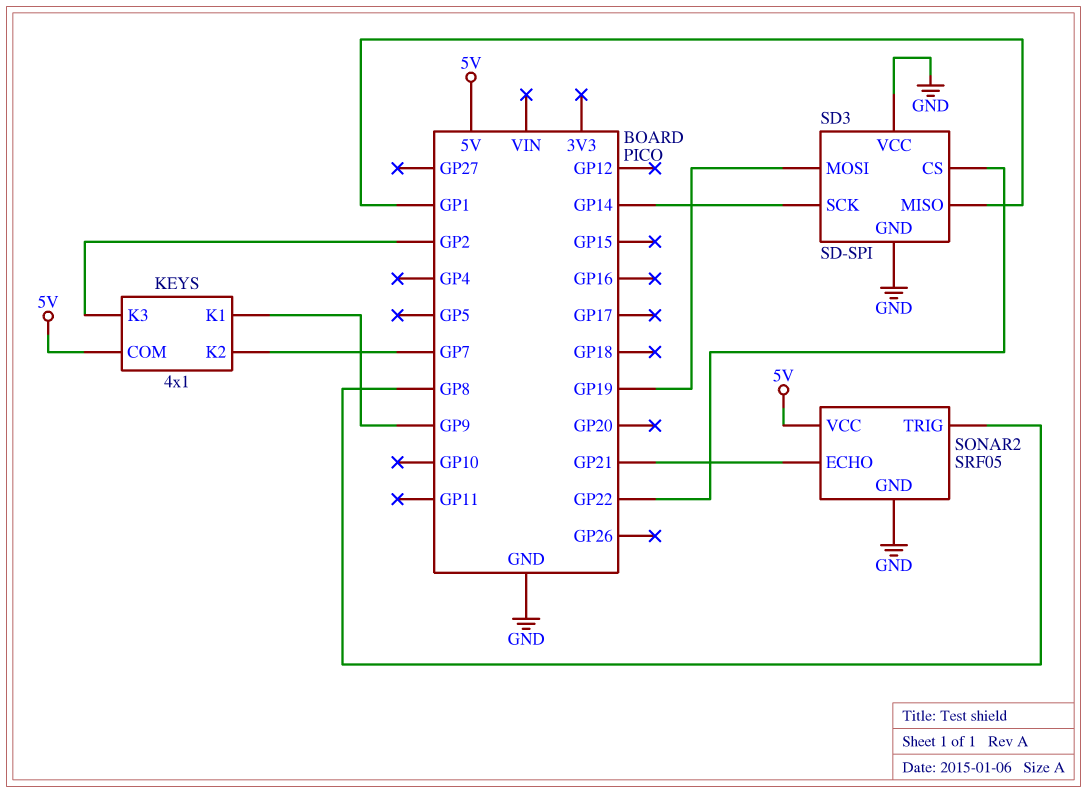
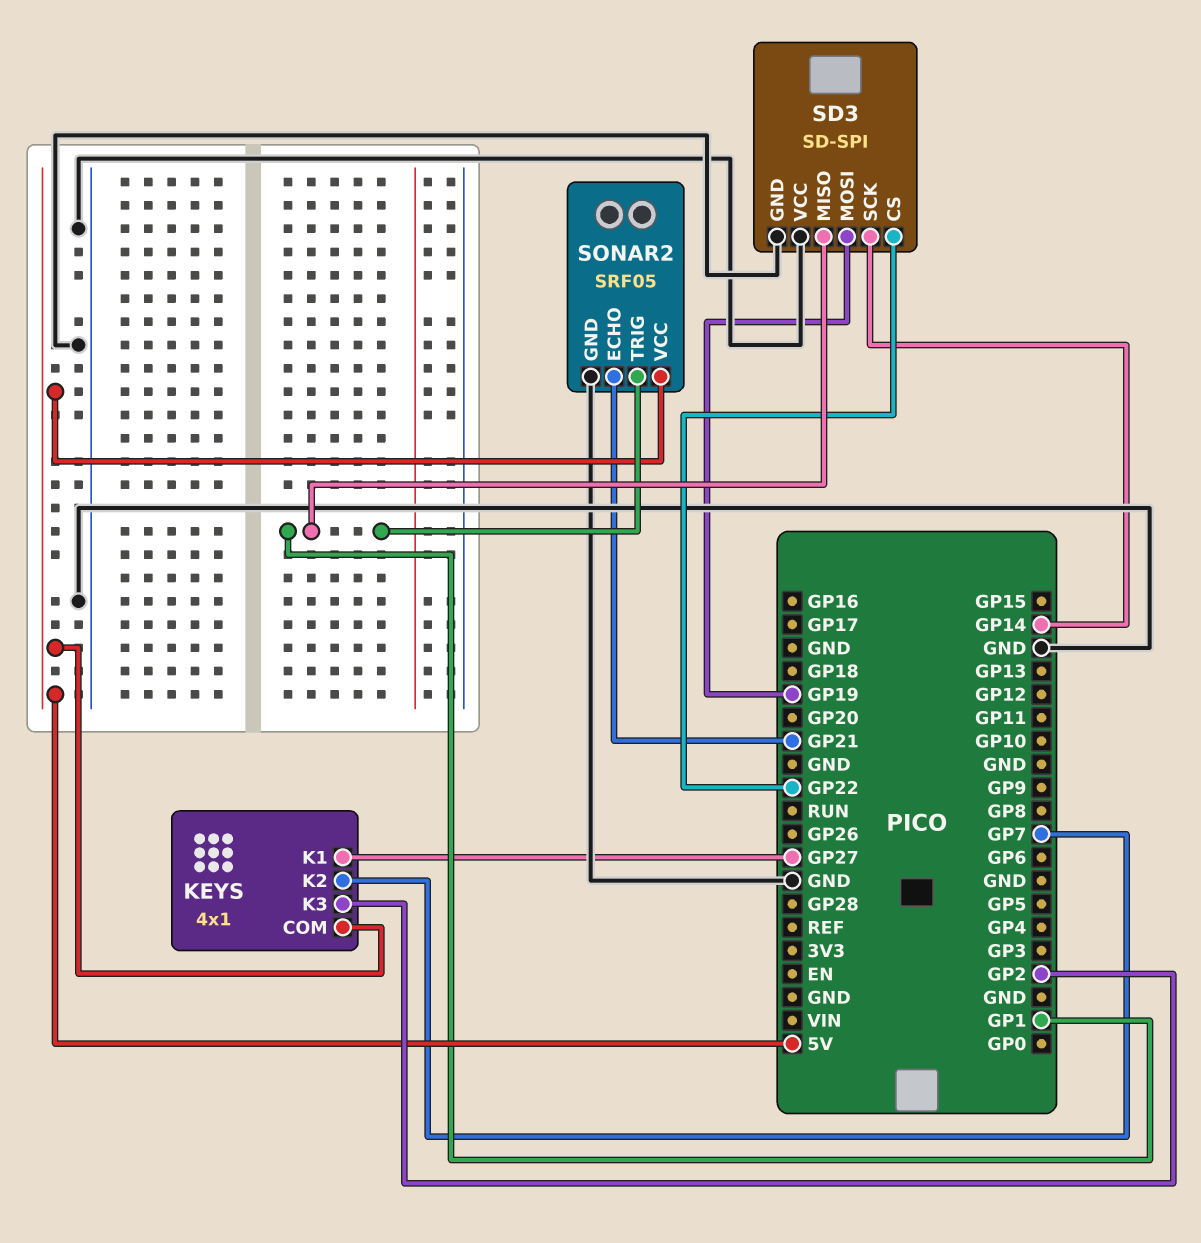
KEYS pin K1: GP9 -> GP27
SONAR2 pin TRIG: GP8 -> GP1

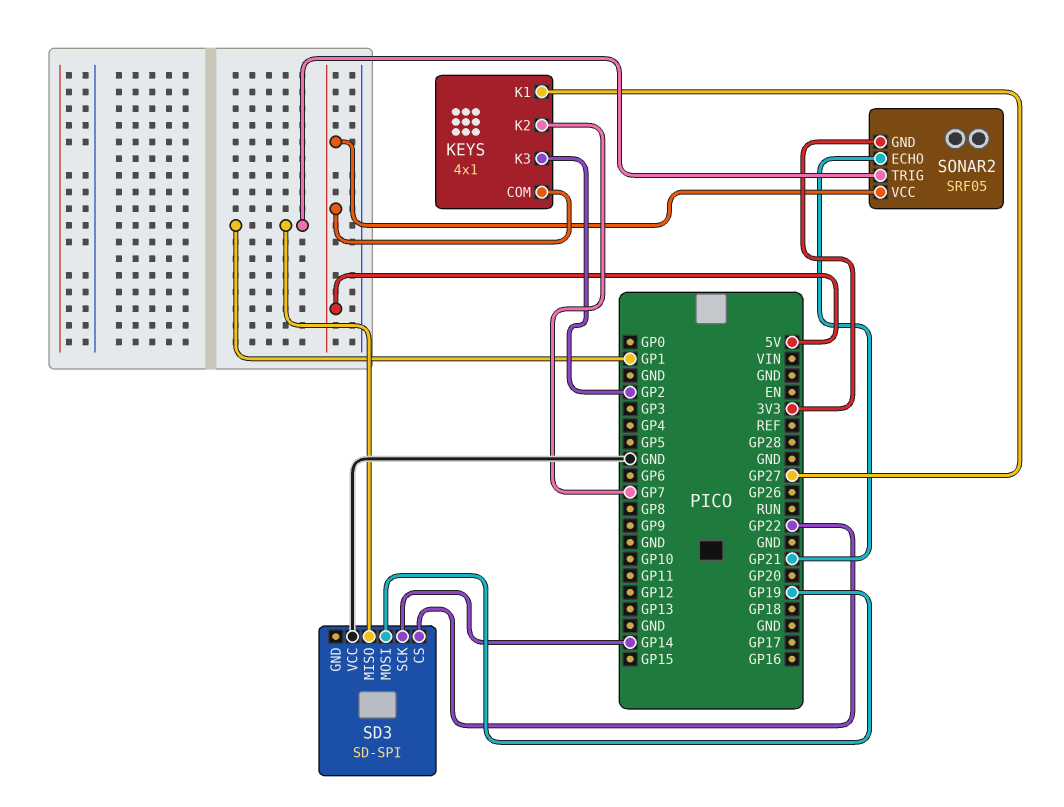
SD3 pin GND: GND -> none
SONAR2 pin GND: GND -> 3V3

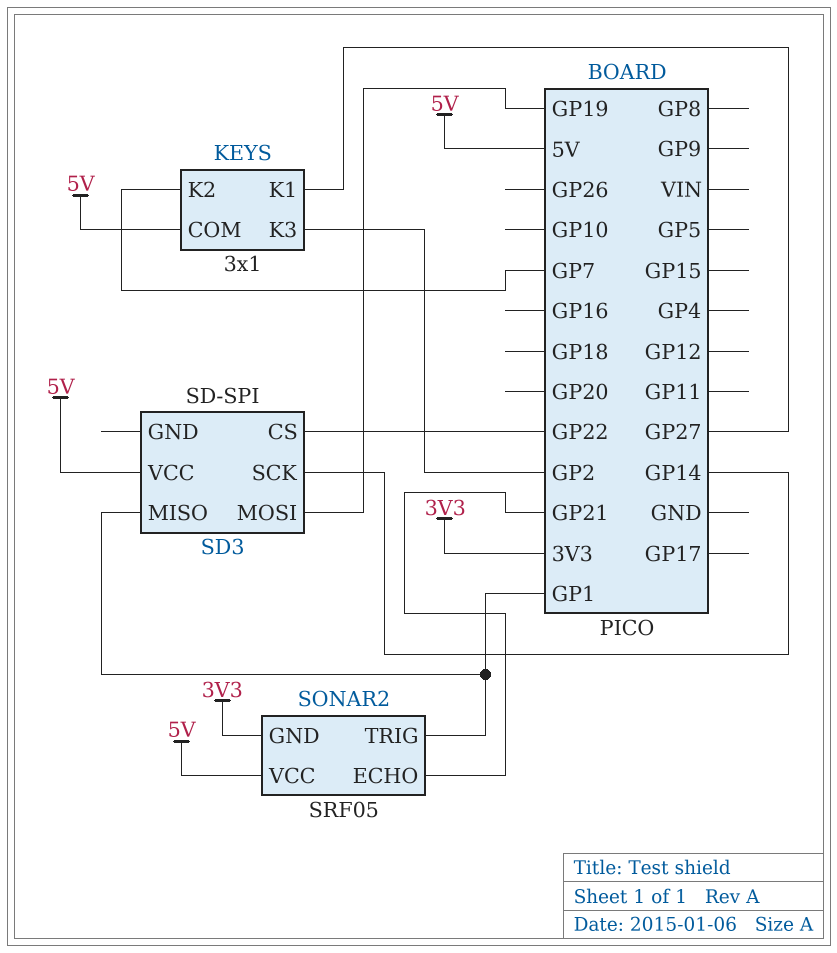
KEYS: 4x1 -> 3x1
SD3 pin VCC: GND -> 5V

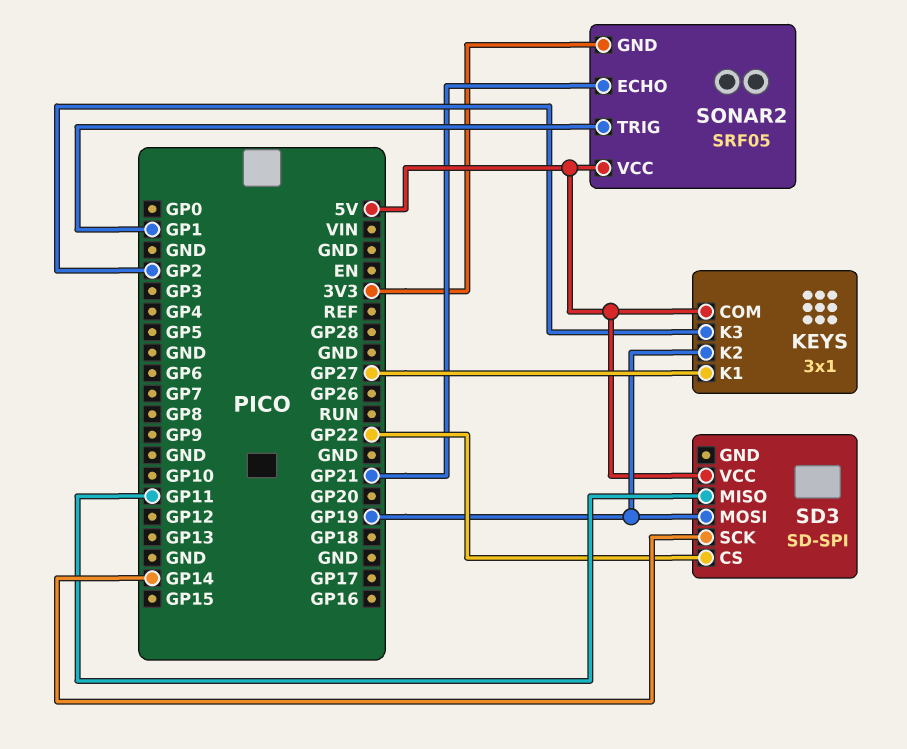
KEYS pin K2: GP7 -> GP19
SD3 pin MISO: GP1 -> GP11

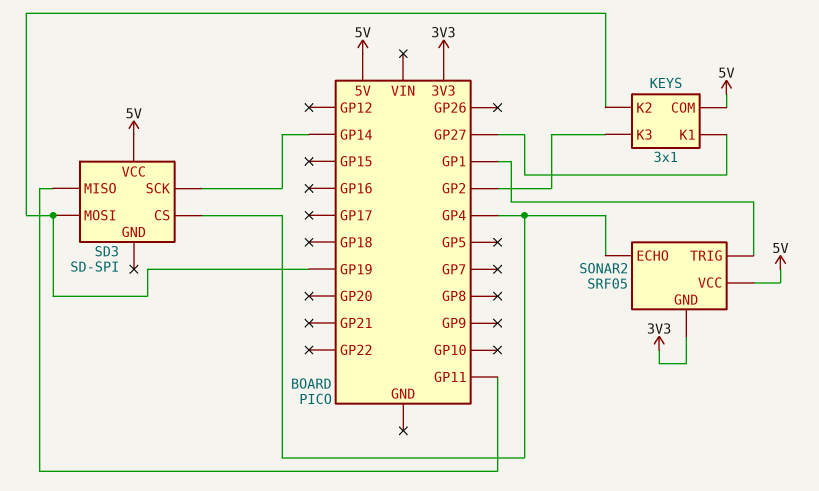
SD3 pin CS: GP22 -> GP4
SONAR2 pin ECHO: GP21 -> GP4

